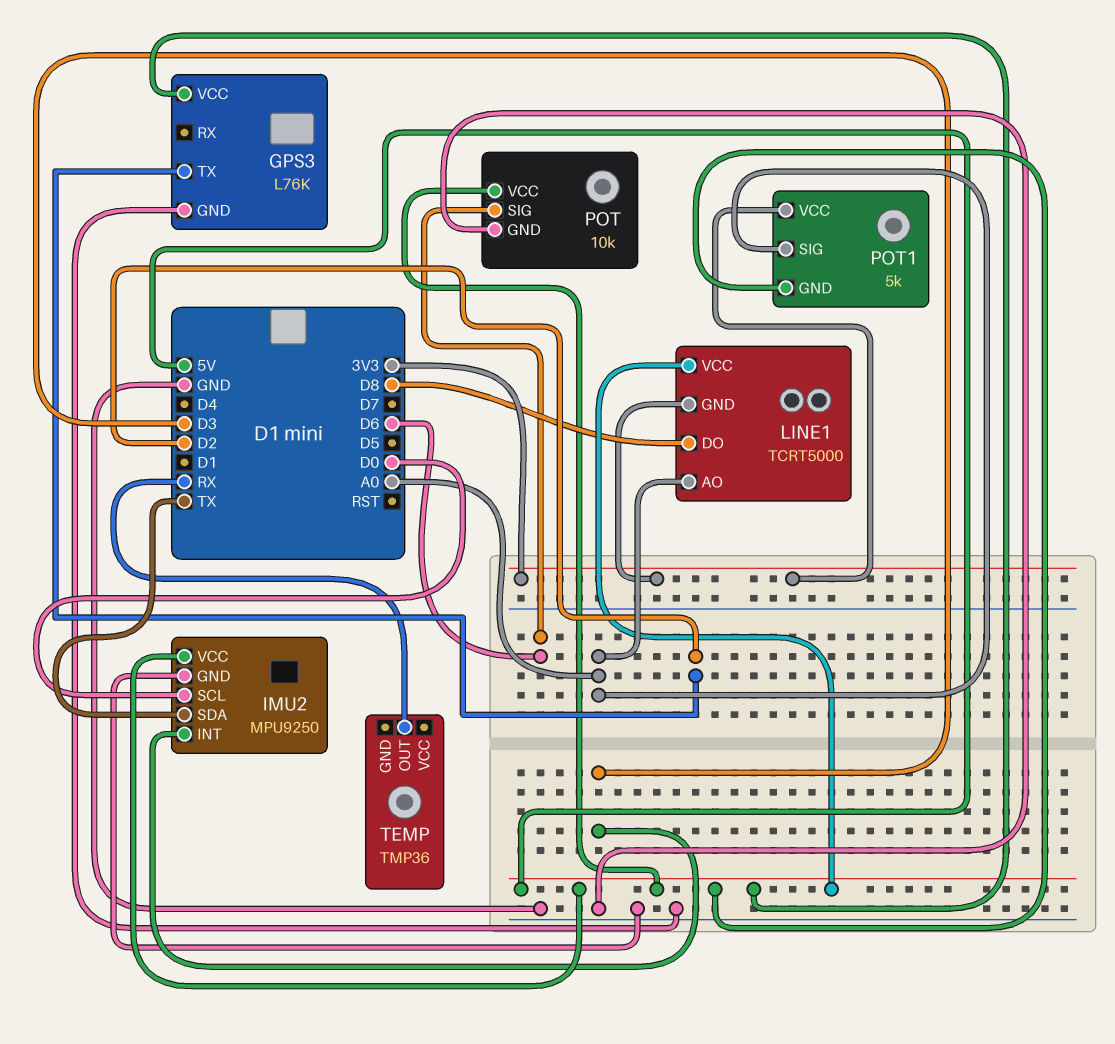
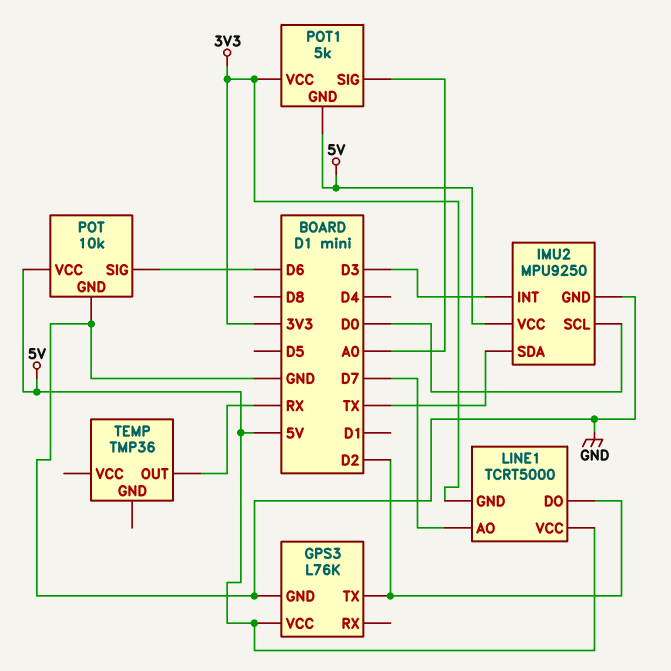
LINE1 pin AO: A0 -> D7
LINE1 pin DO: D8 -> D2

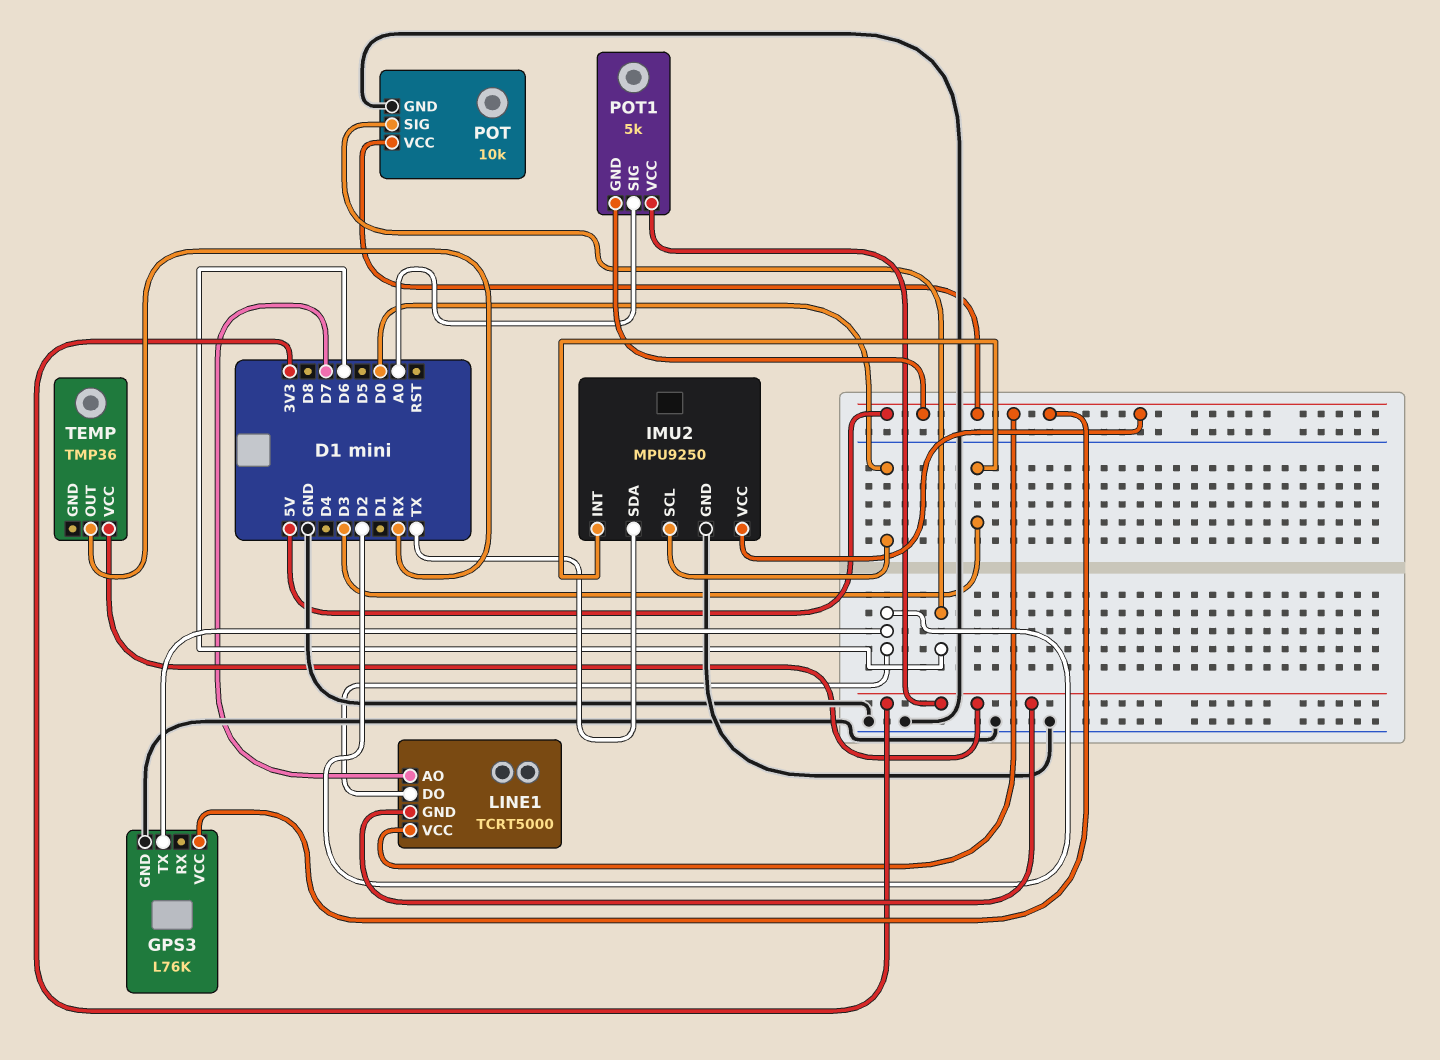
TEMP pin VCC: none -> 3V3

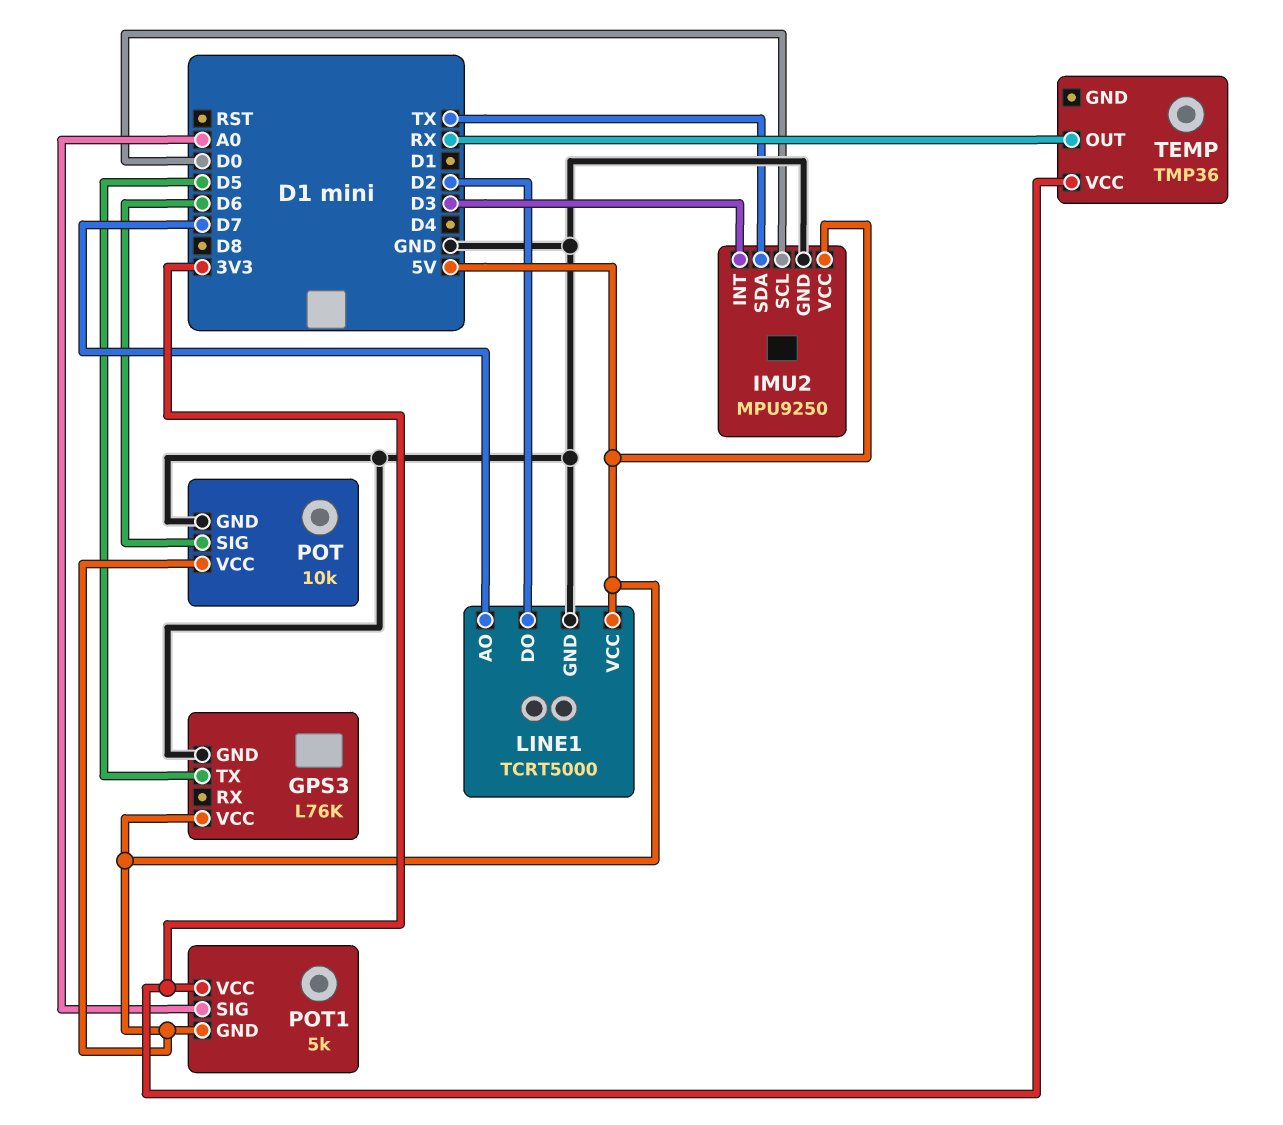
GPS3 pin TX: D2 -> D5
LINE1 pin GND: 3V3 -> GND

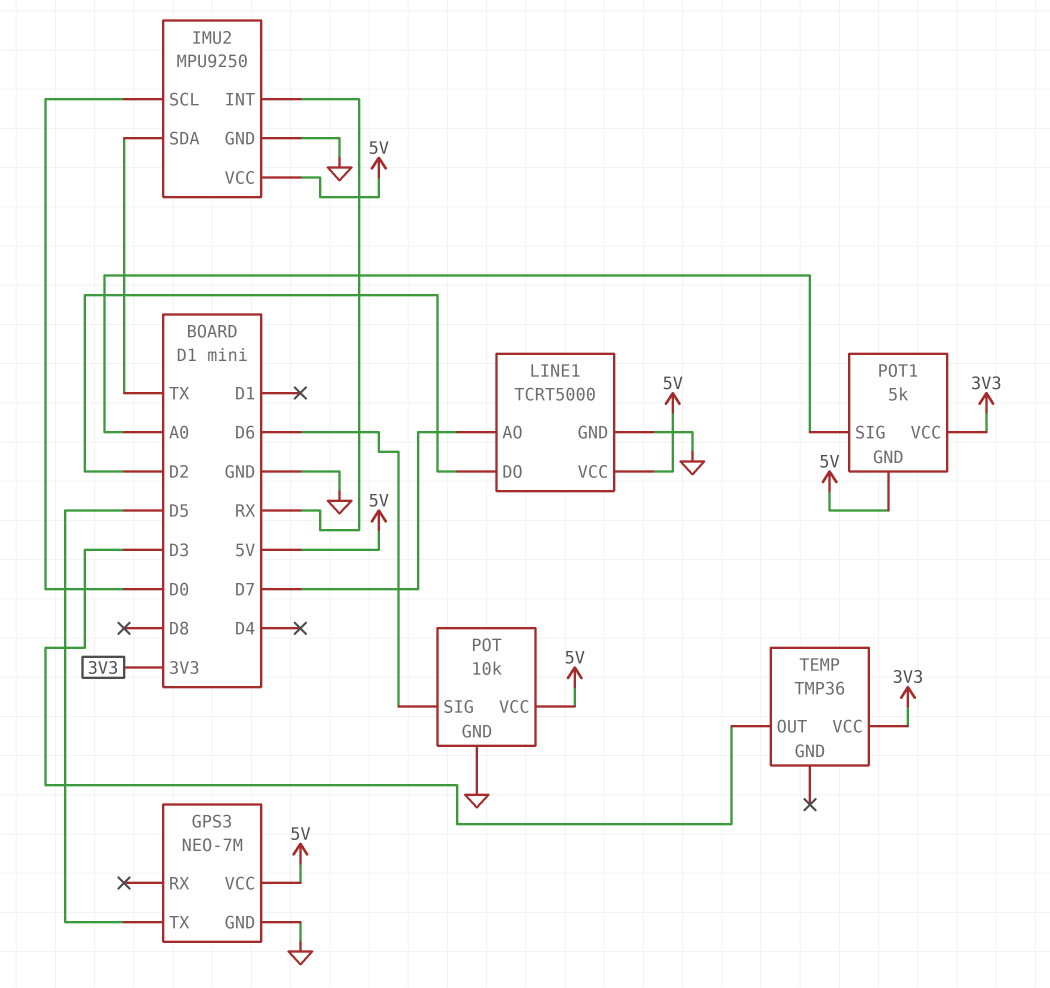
GPS3: L76K -> NEO-7M
IMU2 pin INT: D3 -> RX
TEMP pin OUT: RX -> D3

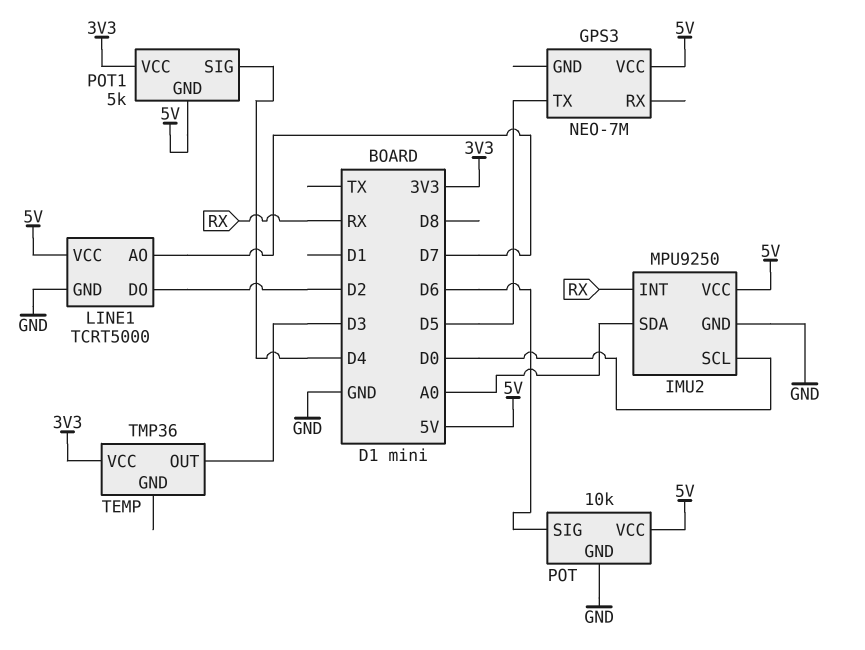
GPS3 pin GND: GND -> none
IMU2 pin SDA: TX -> A0
POT1 pin SIG: A0 -> D4

